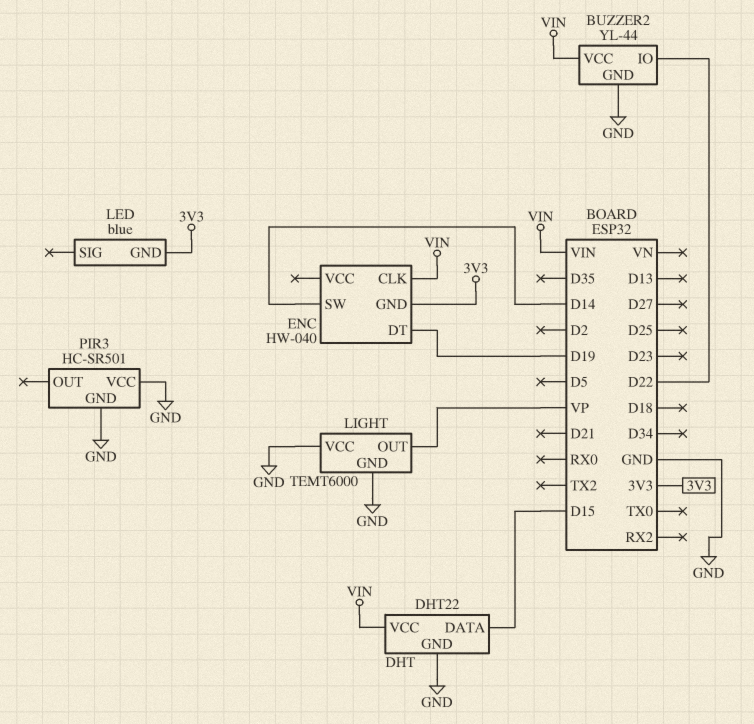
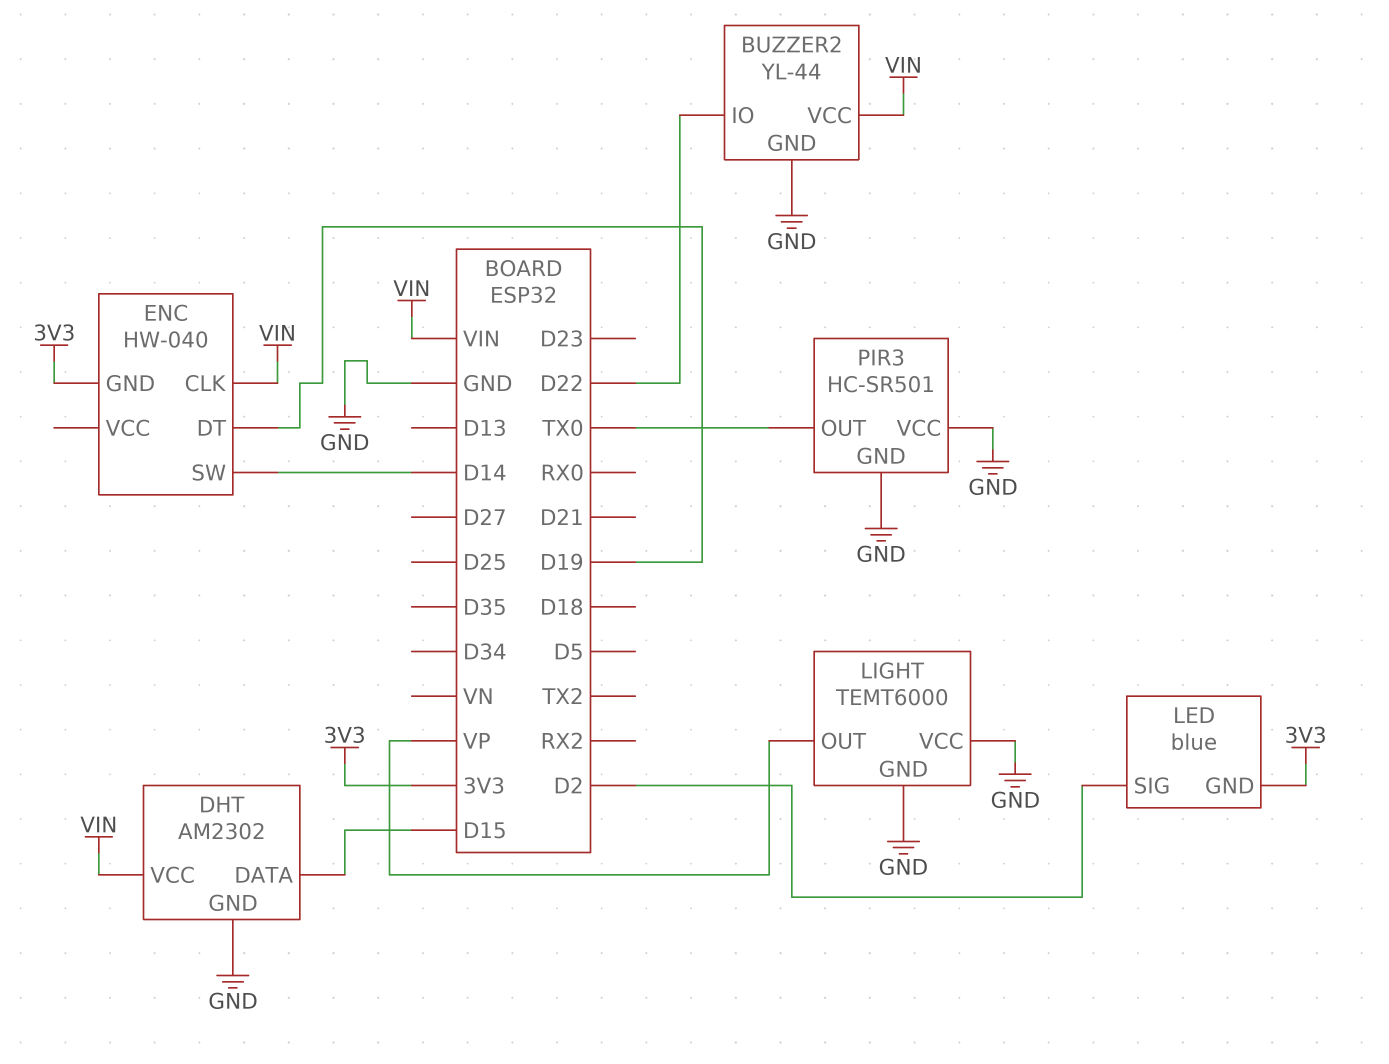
DHT: DHT22 -> AM2302
LED pin SIG: none -> D2
PIR3 pin OUT: none -> TX0

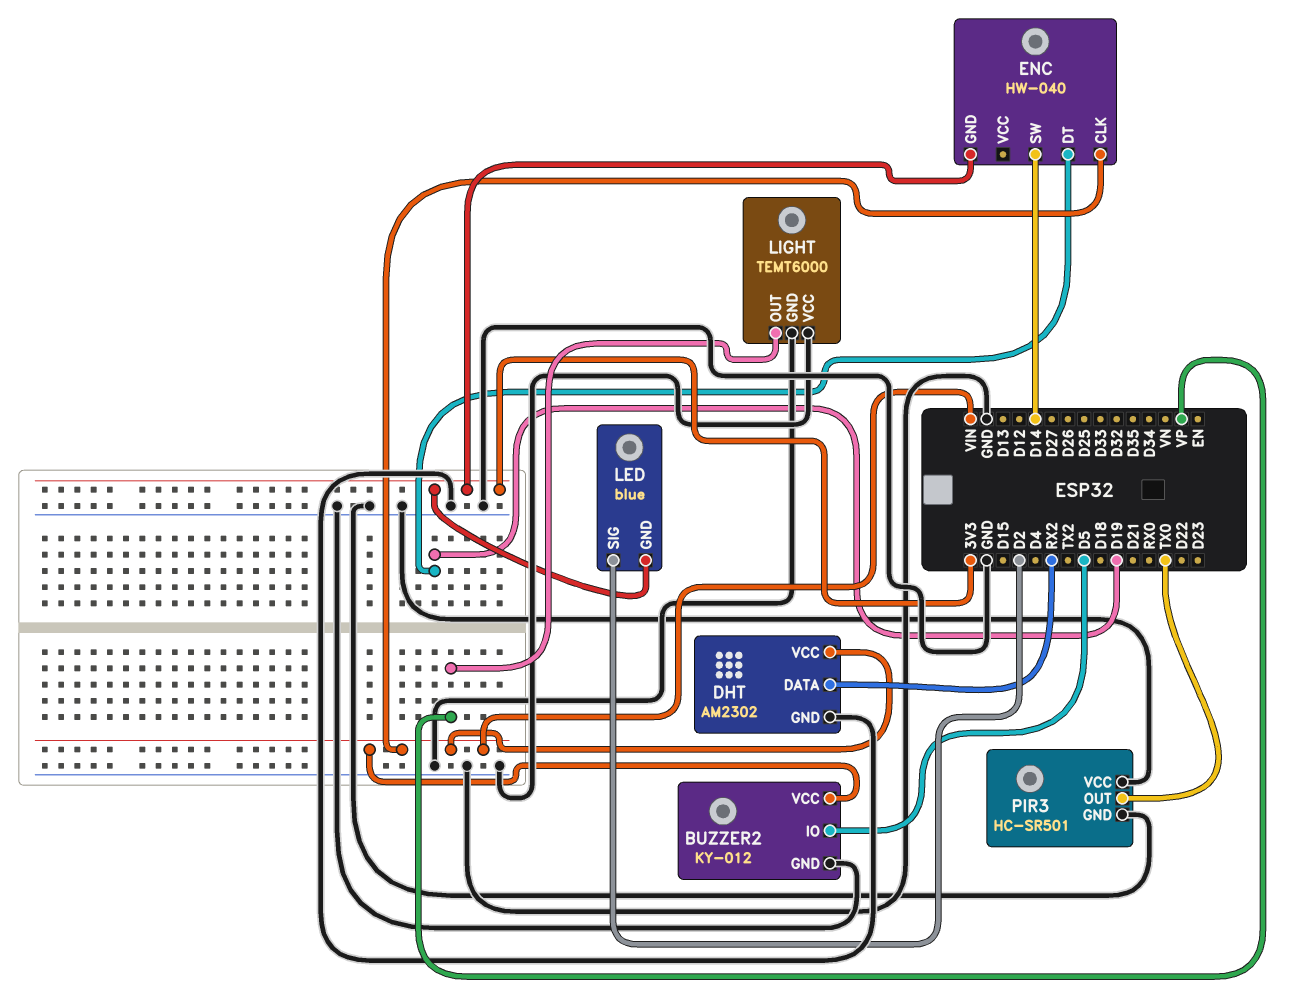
BUZZER2: YL-44 -> KY-012
BUZZER2 pin IO: D22 -> D5
DHT pin DATA: D15 -> RX2

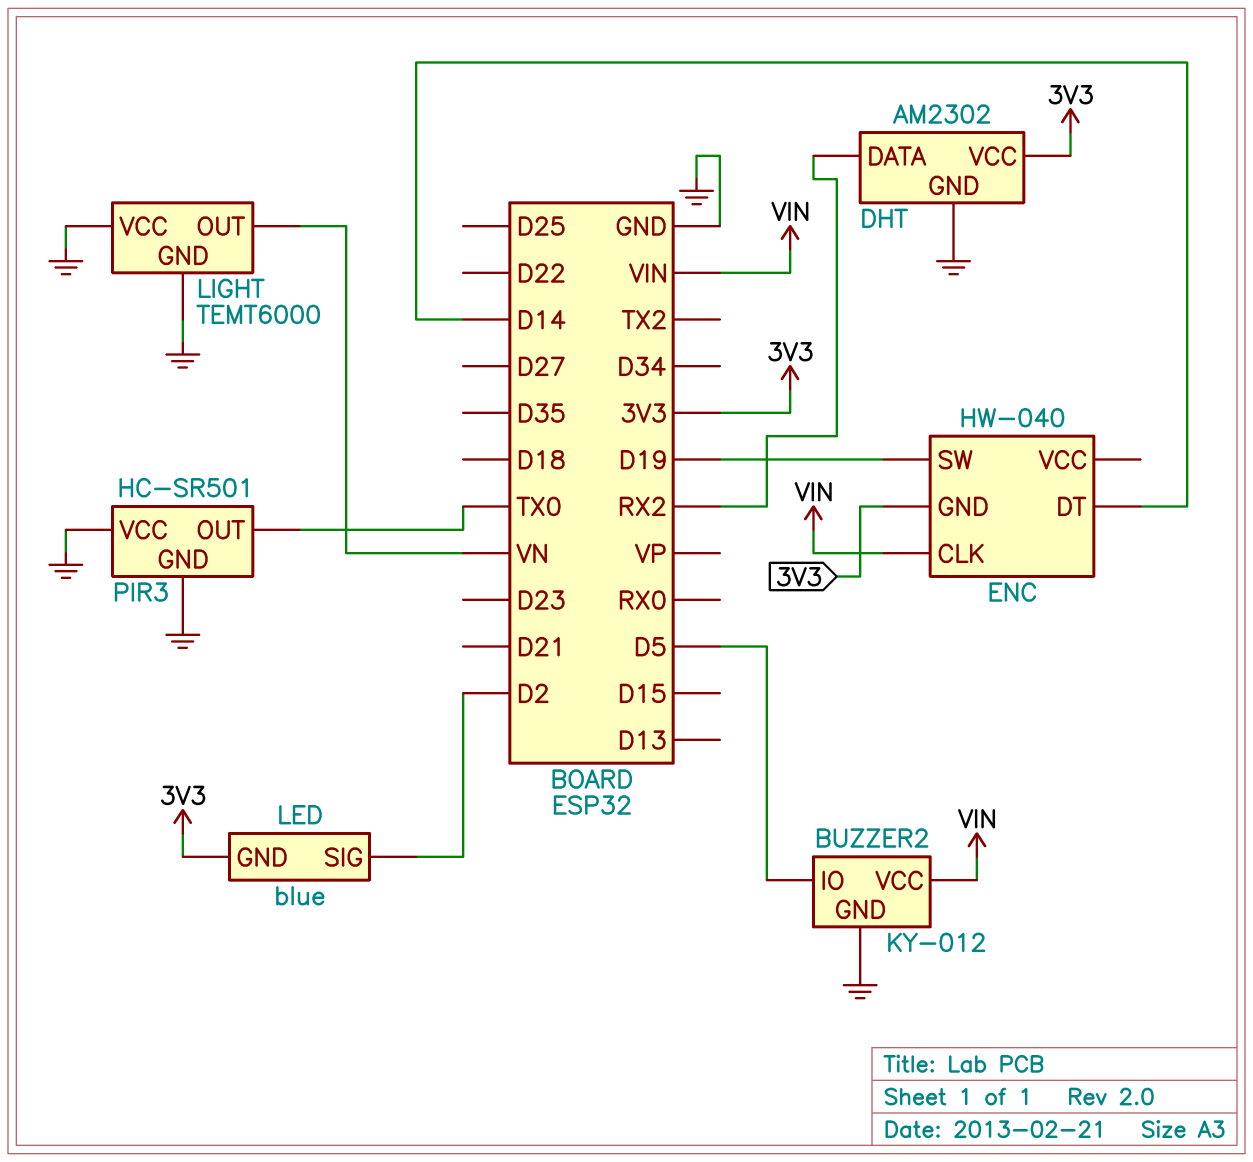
DHT pin VCC: VIN -> 3V3
ENC pin DT: D19 -> D14
ENC pin SW: D14 -> D19
LIGHT pin OUT: VP -> VN

